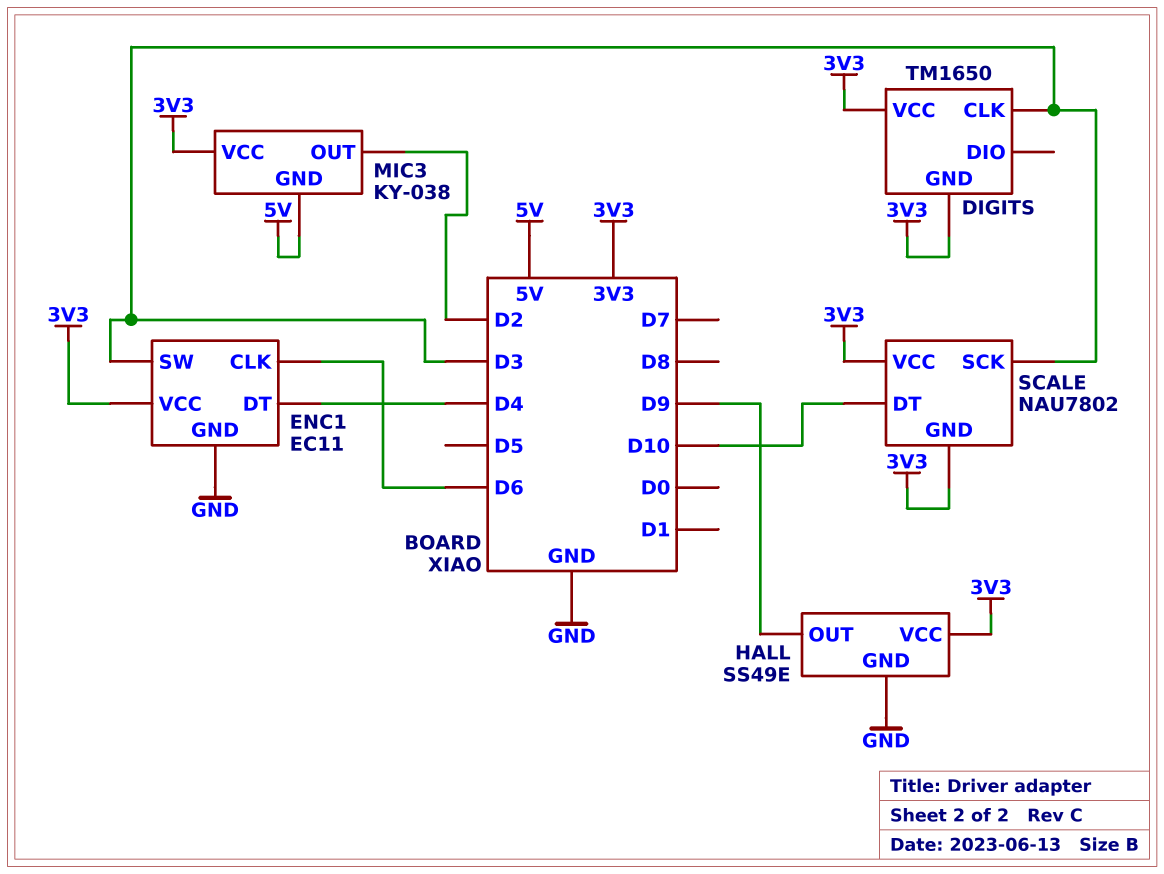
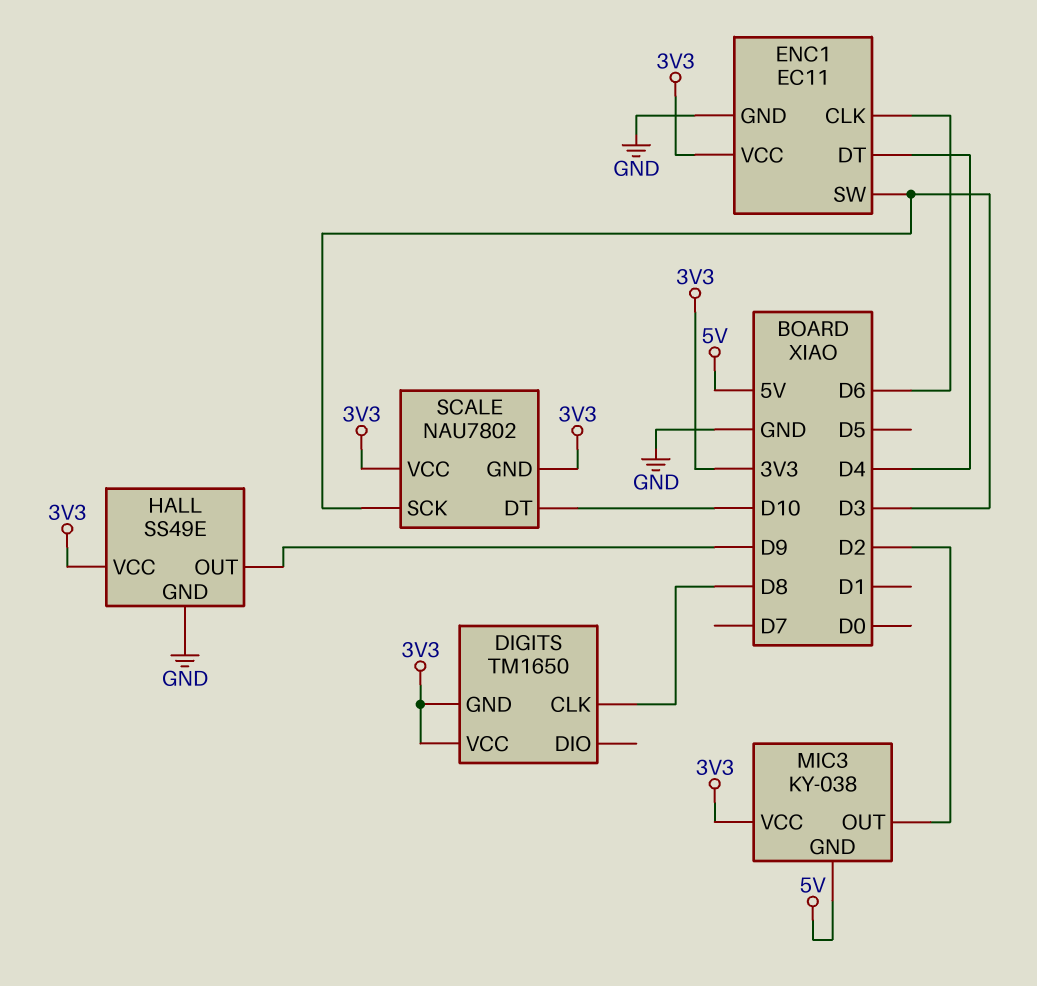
DIGITS pin CLK: D3 -> D8

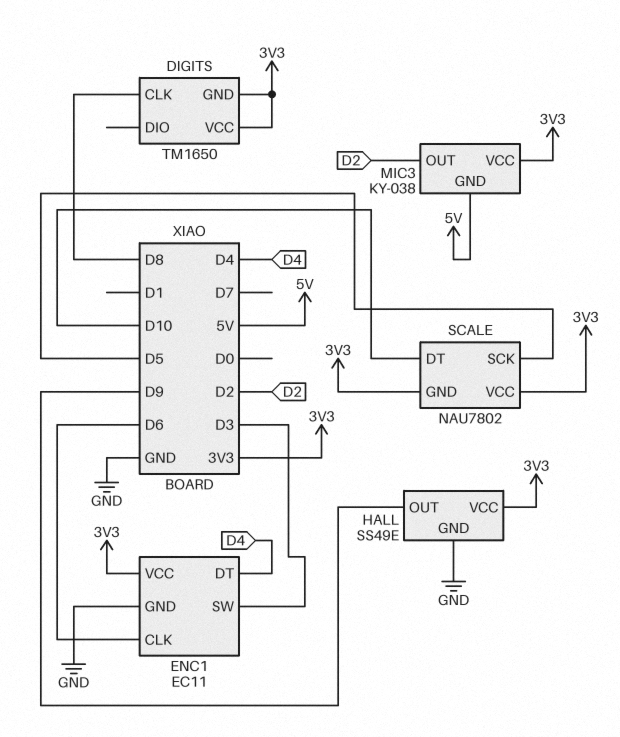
SCALE pin SCK: D3 -> D5

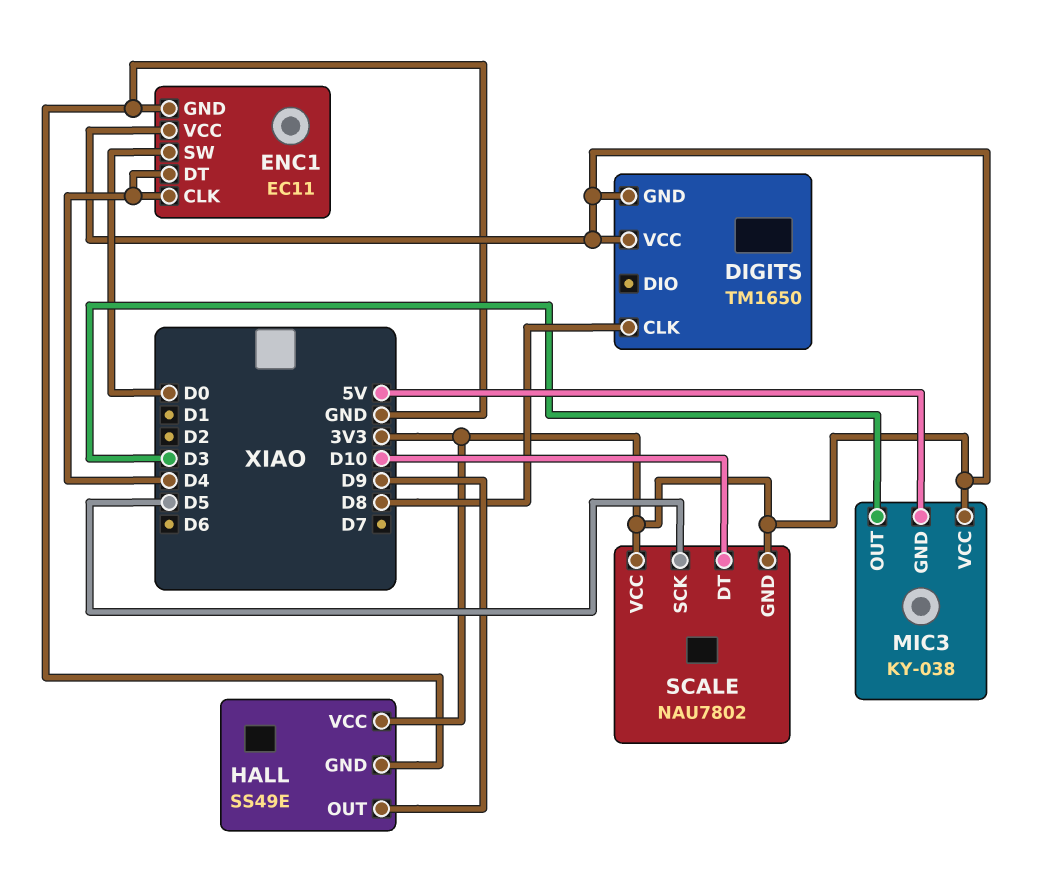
ENC1 pin CLK: D6 -> D4
ENC1 pin SW: D3 -> D0
MIC3 pin OUT: D2 -> D3

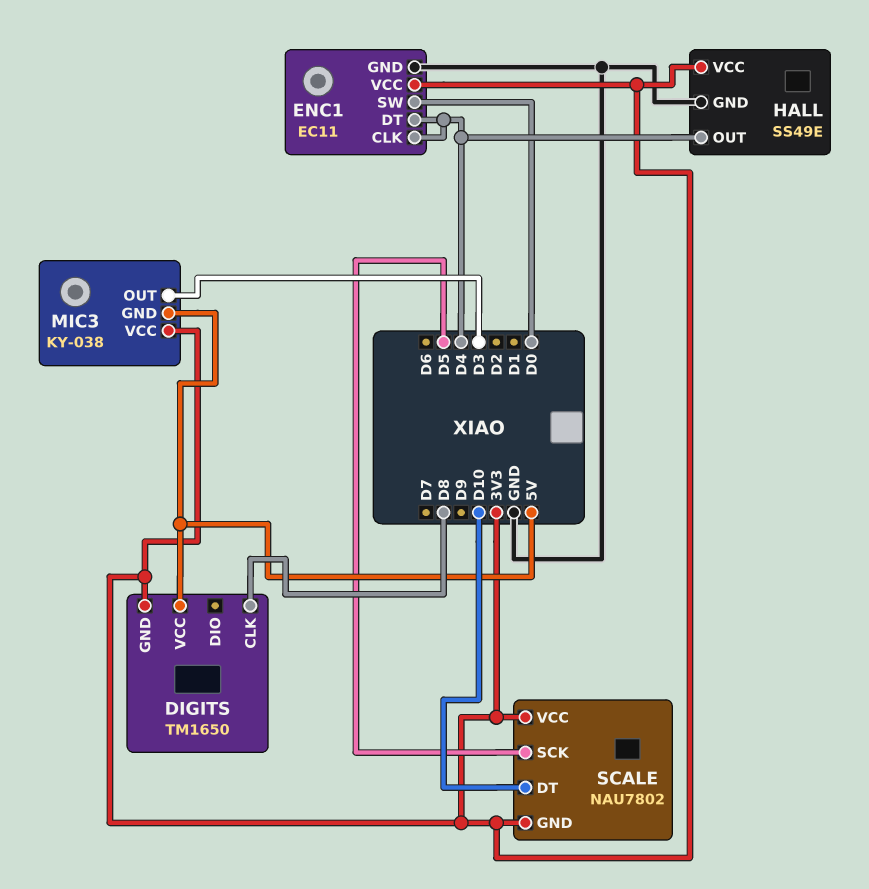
DIGITS pin VCC: 3V3 -> 5V
HALL pin OUT: D9 -> D4

